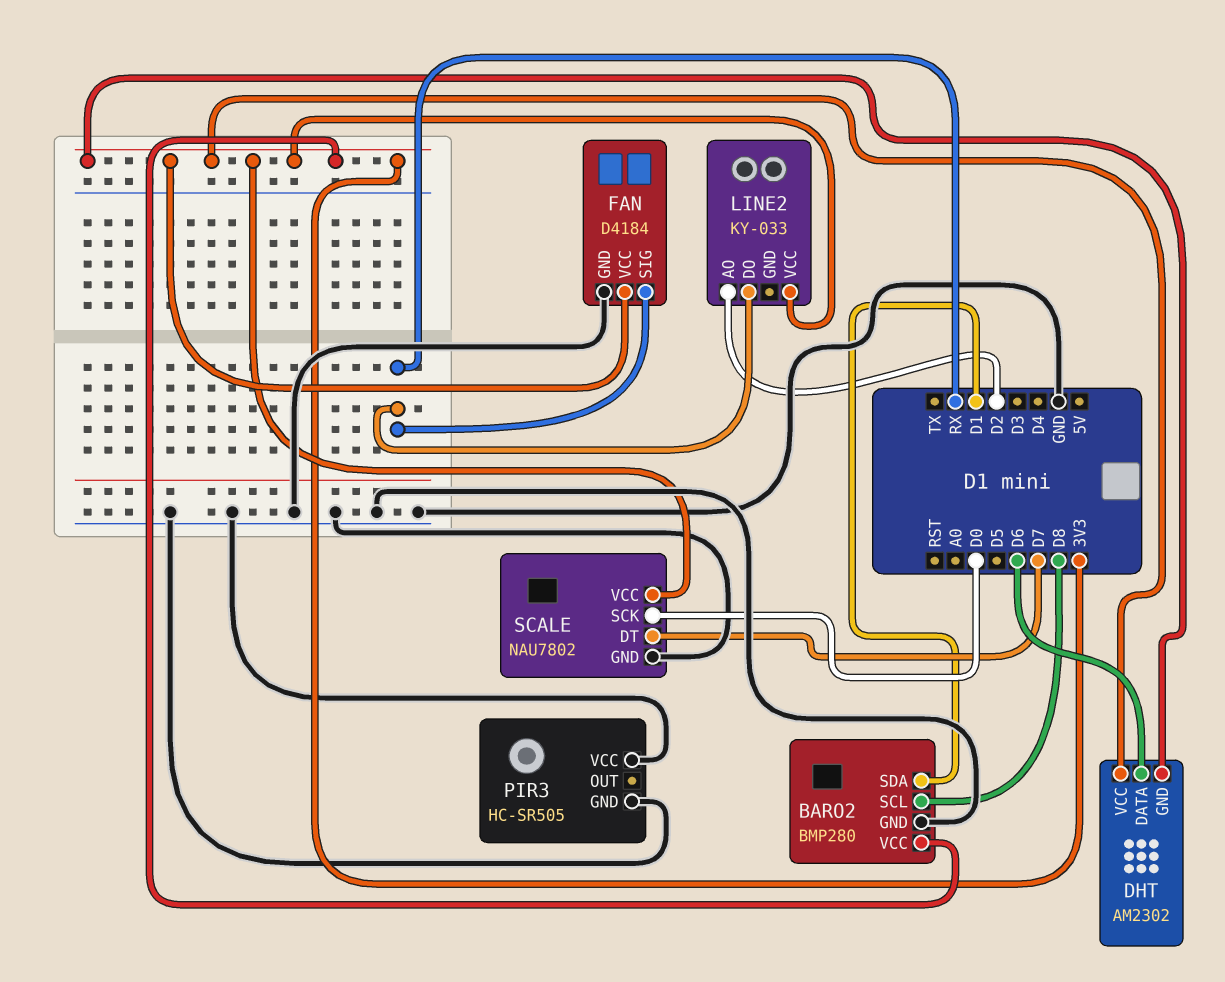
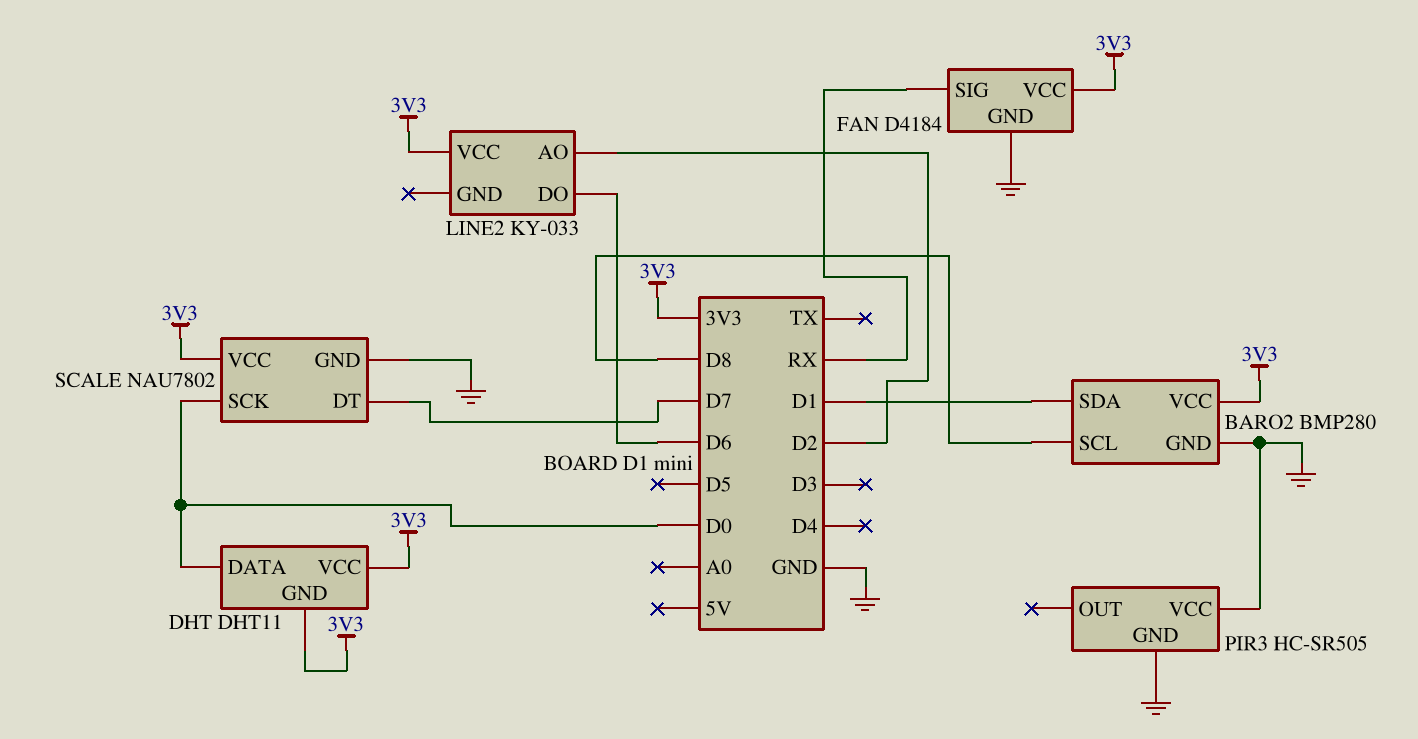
DHT: AM2302 -> DHT11
DHT pin DATA: D6 -> D0
LINE2 pin DO: RX -> D6

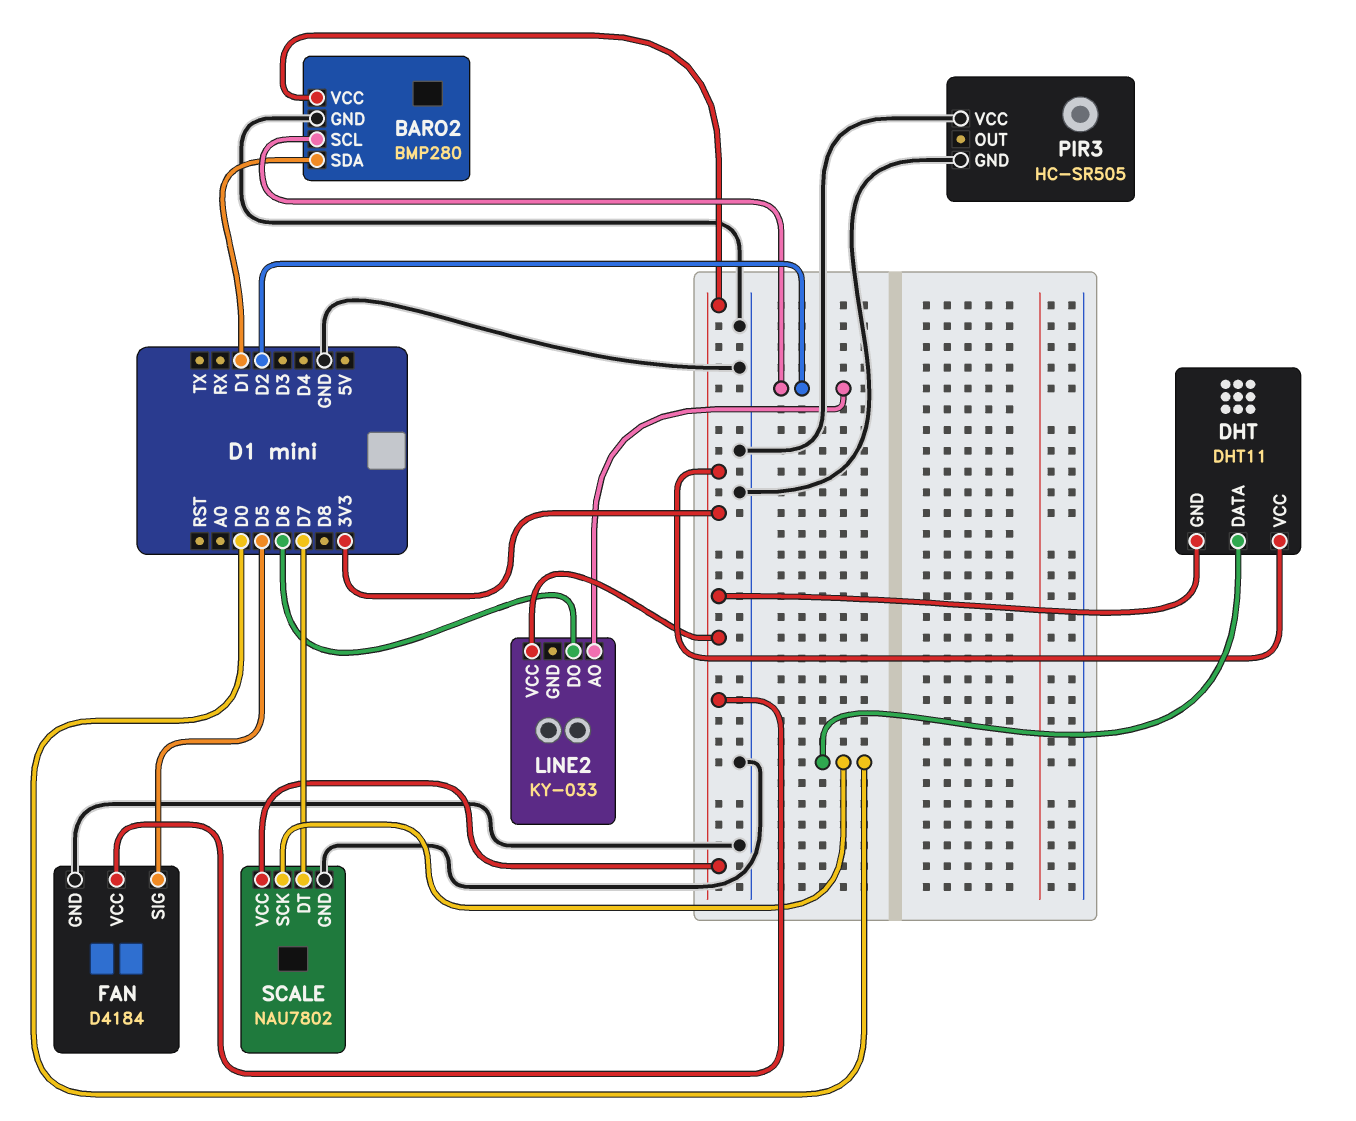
BARO2 pin SCL: D8 -> D2
FAN pin SIG: RX -> D5

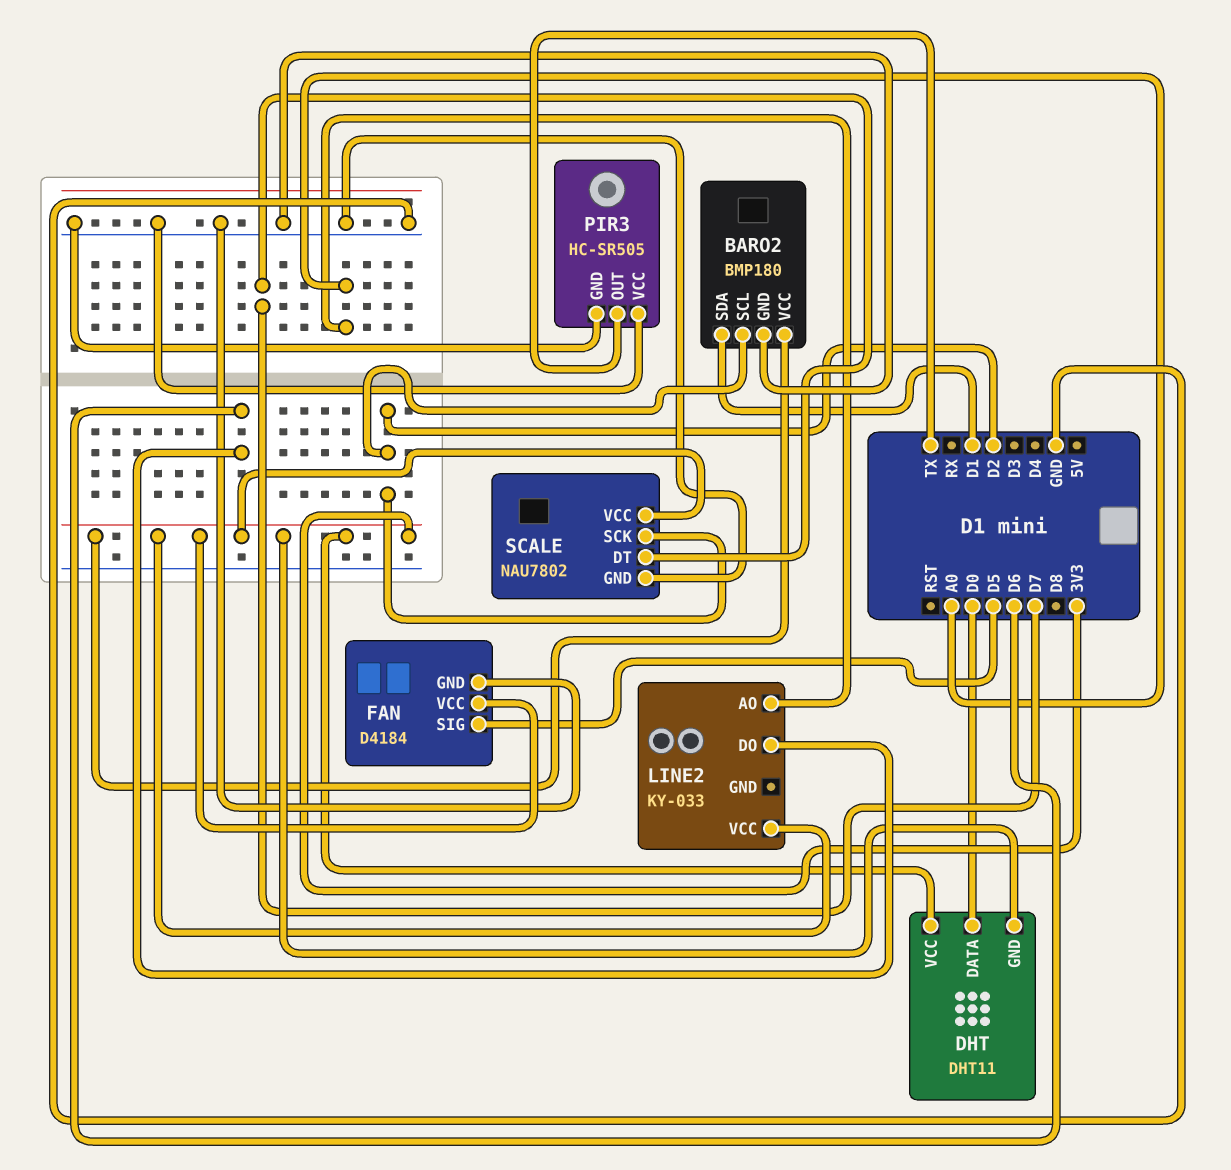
BARO2: BMP280 -> BMP180
LINE2 pin AO: D2 -> A0
PIR3 pin OUT: none -> TX
SCALE pin SCK: D0 -> D2

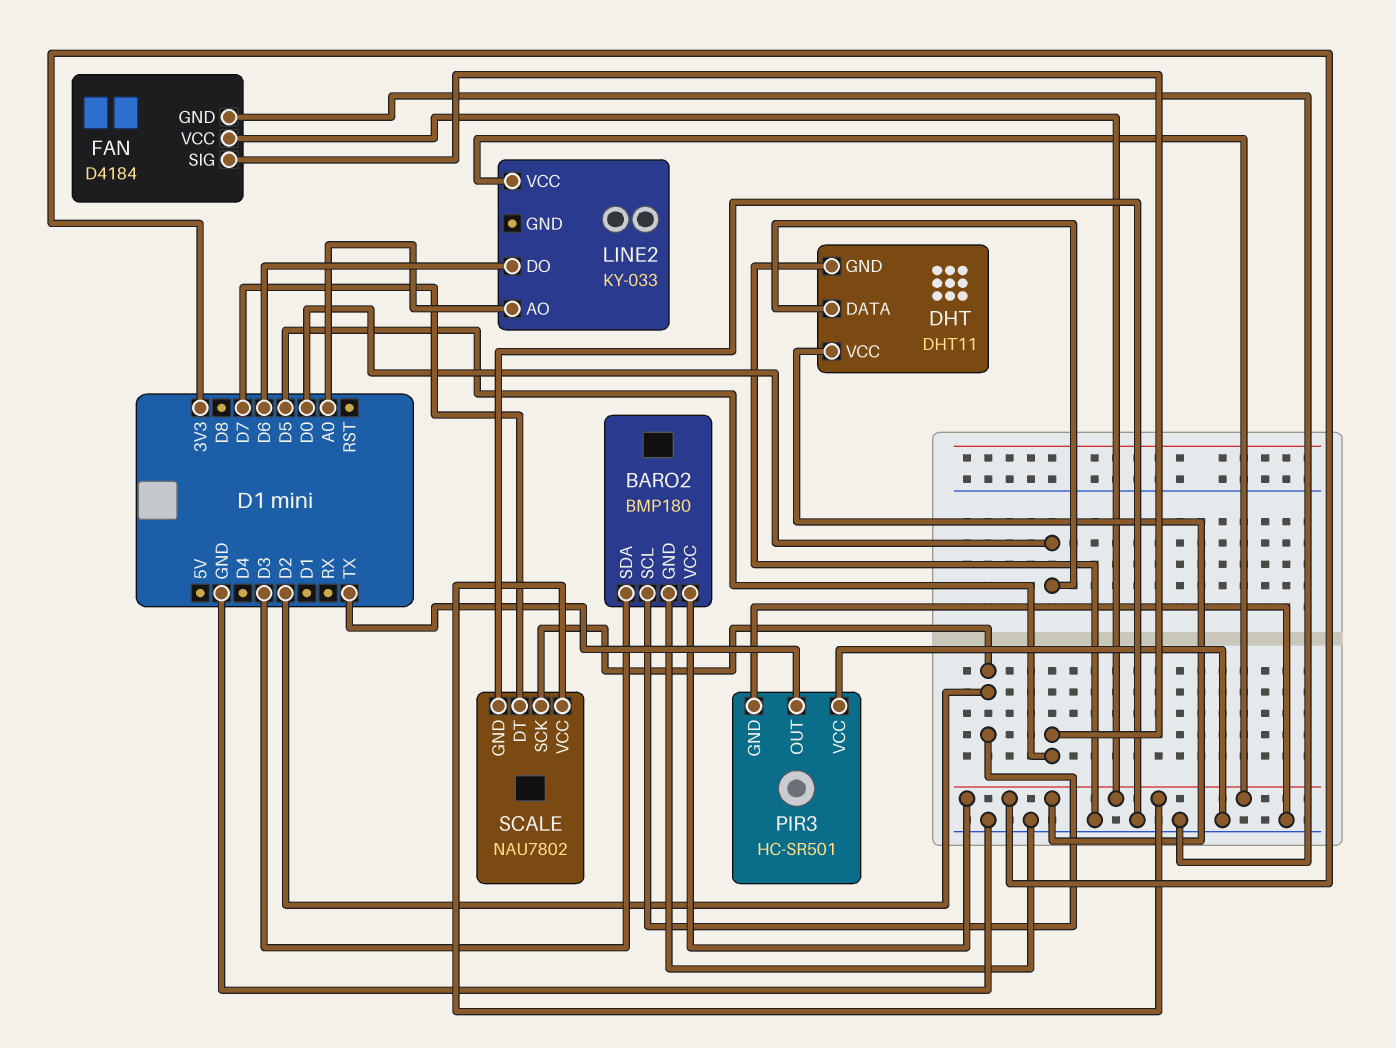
BARO2 pin SDA: D1 -> D3
DHT pin GND: 3V3 -> GND
PIR3: HC-SR505 -> HC-SR501

